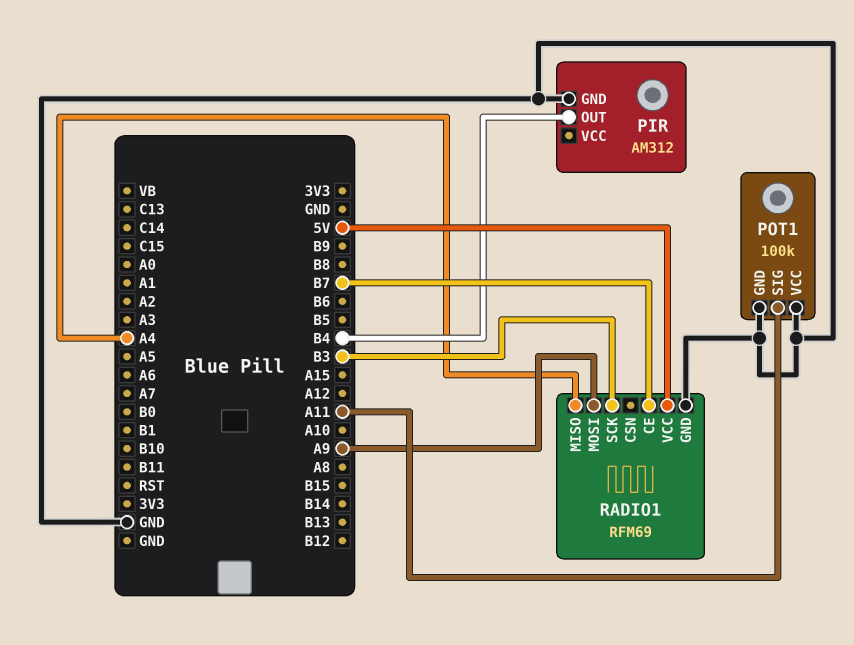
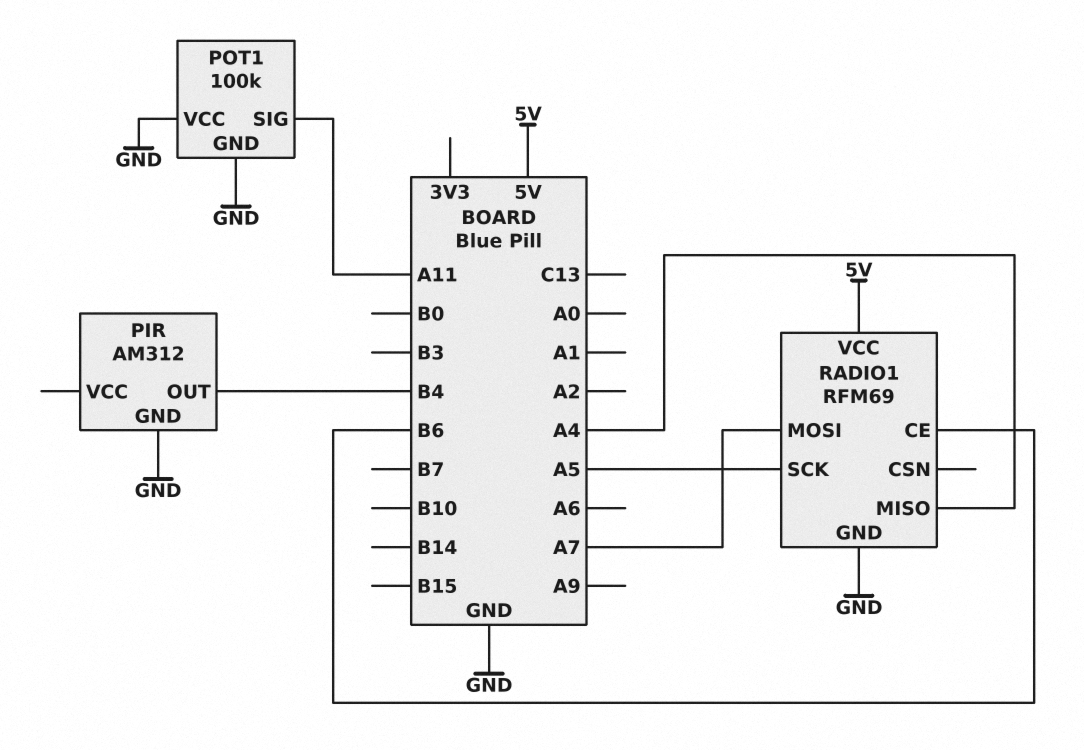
RADIO1 pin CE: B7 -> B6
RADIO1 pin MOSI: A9 -> A7
RADIO1 pin SCK: B3 -> A5

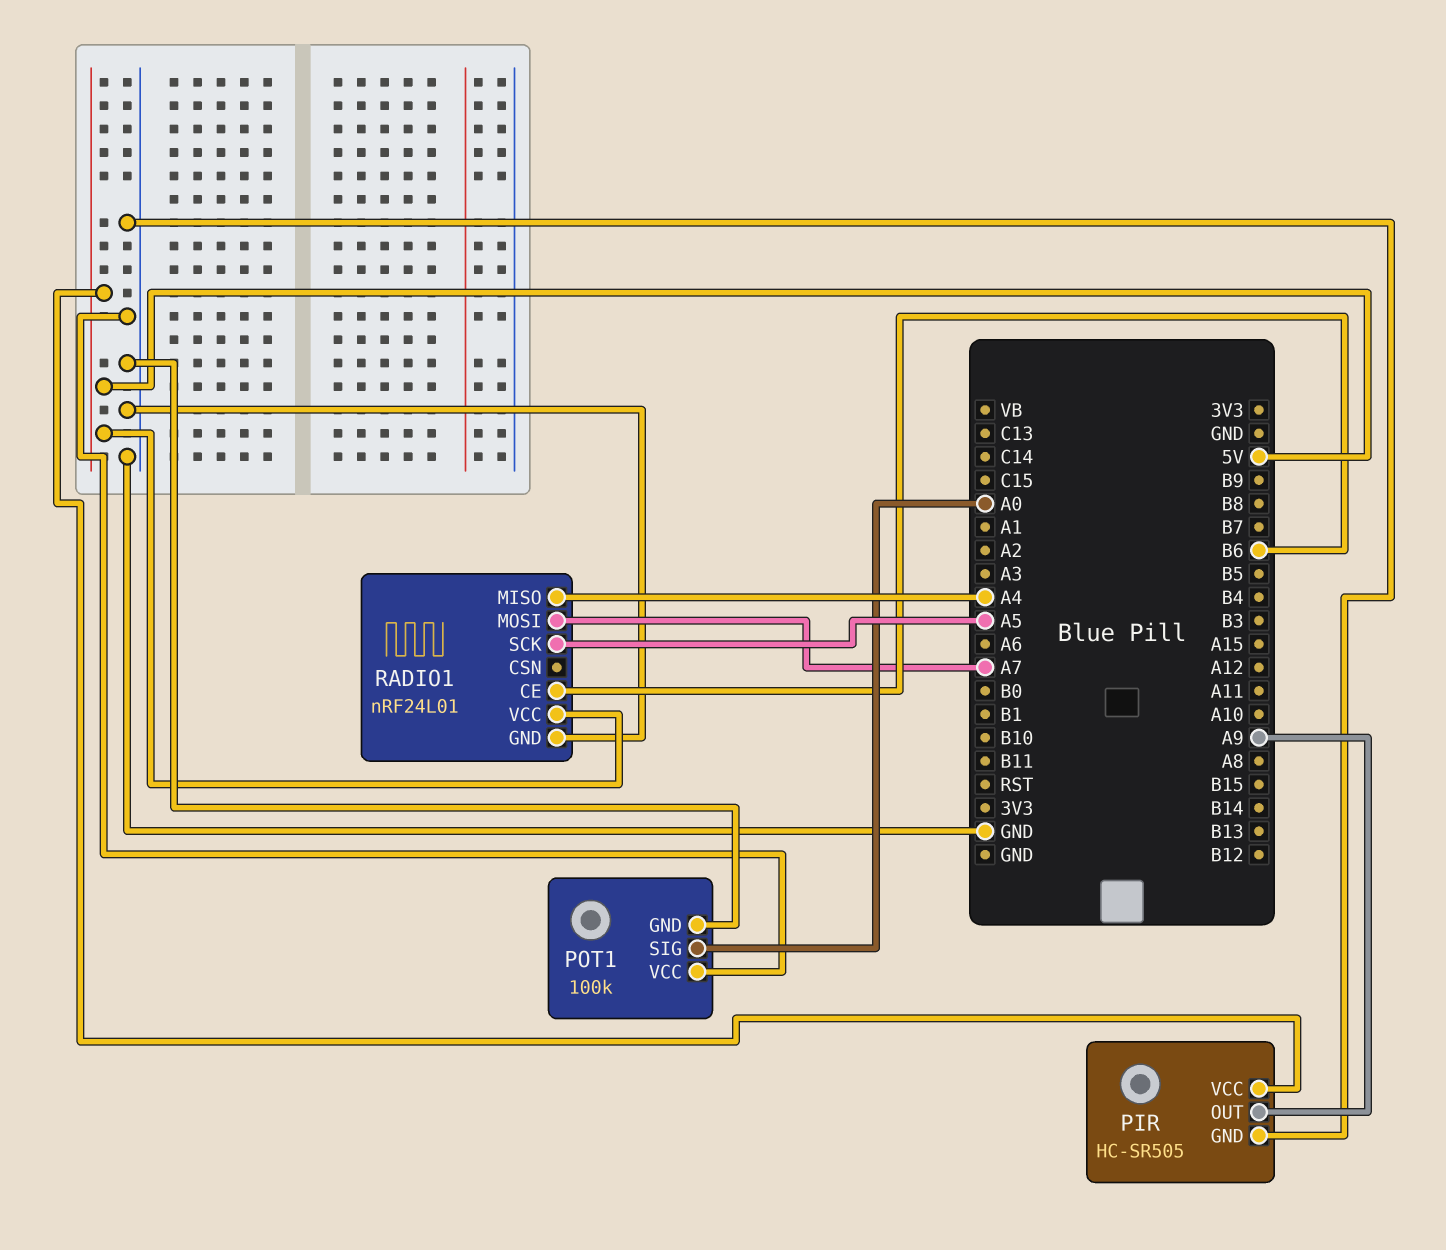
PIR: AM312 -> HC-SR505
PIR pin OUT: B4 -> A9
PIR pin VCC: none -> 5V
POT1 pin SIG: A11 -> A0
RADIO1: RFM69 -> nRF24L01

